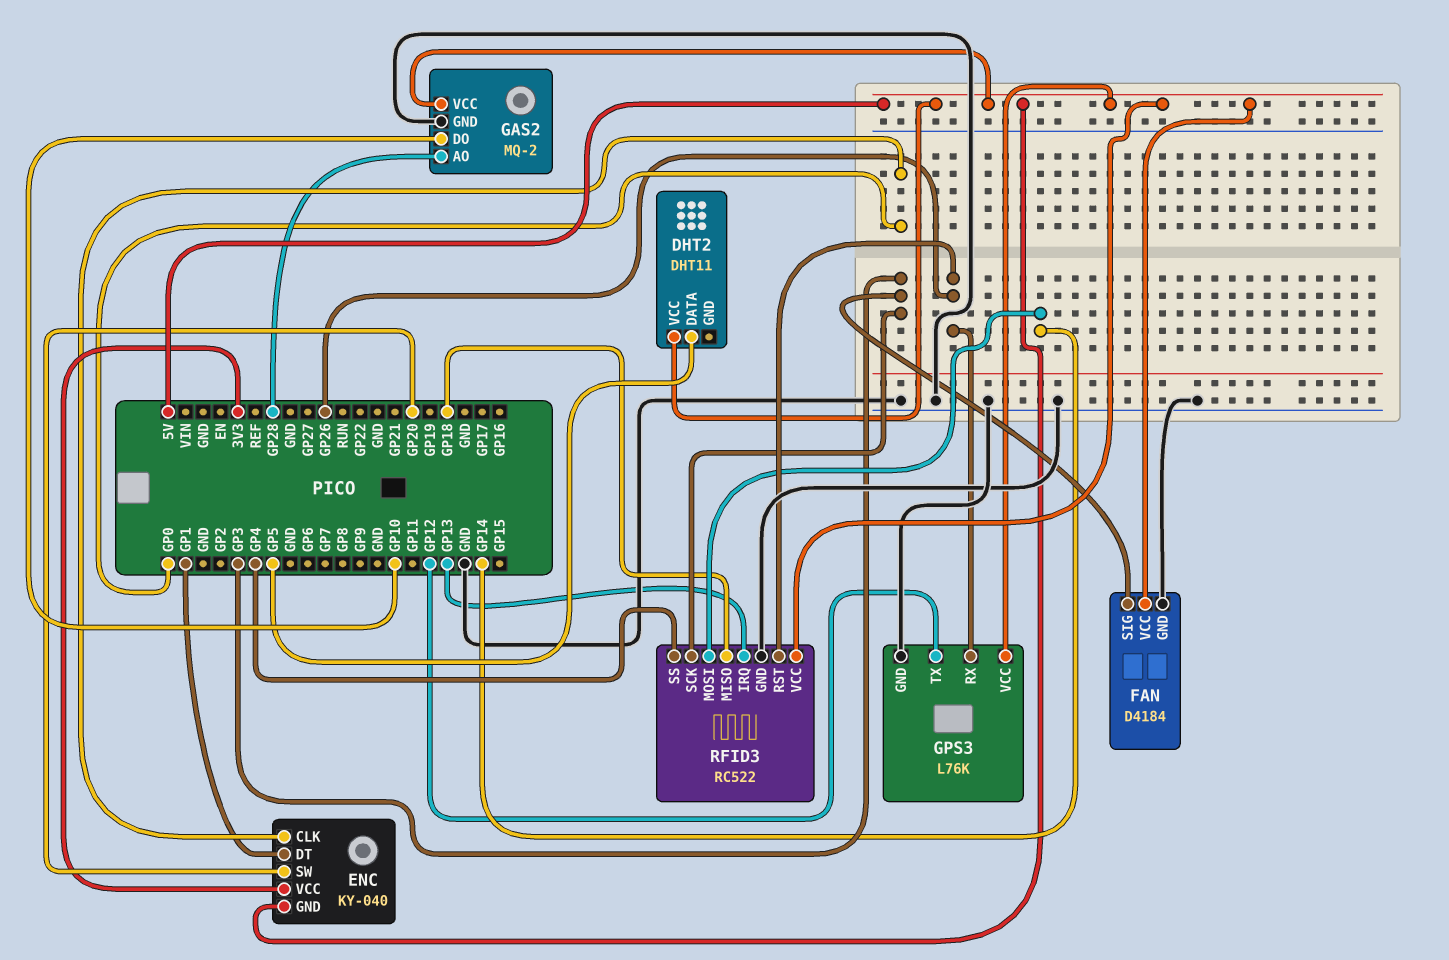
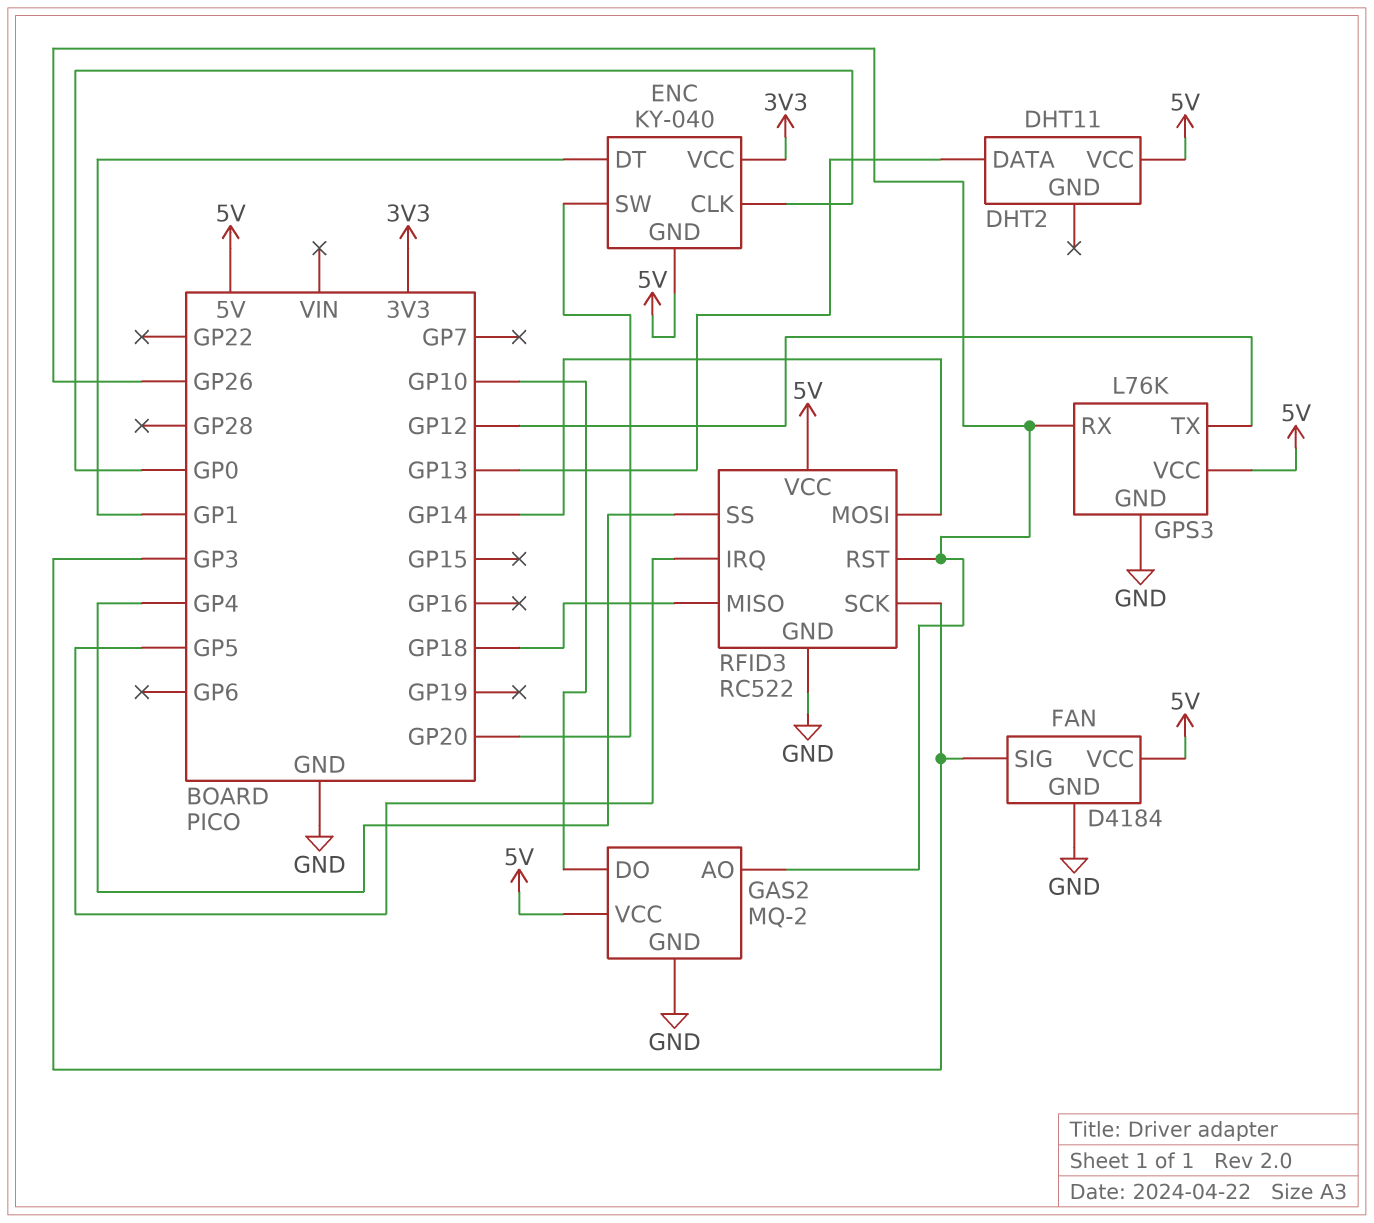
DHT2 pin DATA: GP5 -> GP13
GAS2 pin AO: GP28 -> GP26
RFID3 pin IRQ: GP13 -> GP5

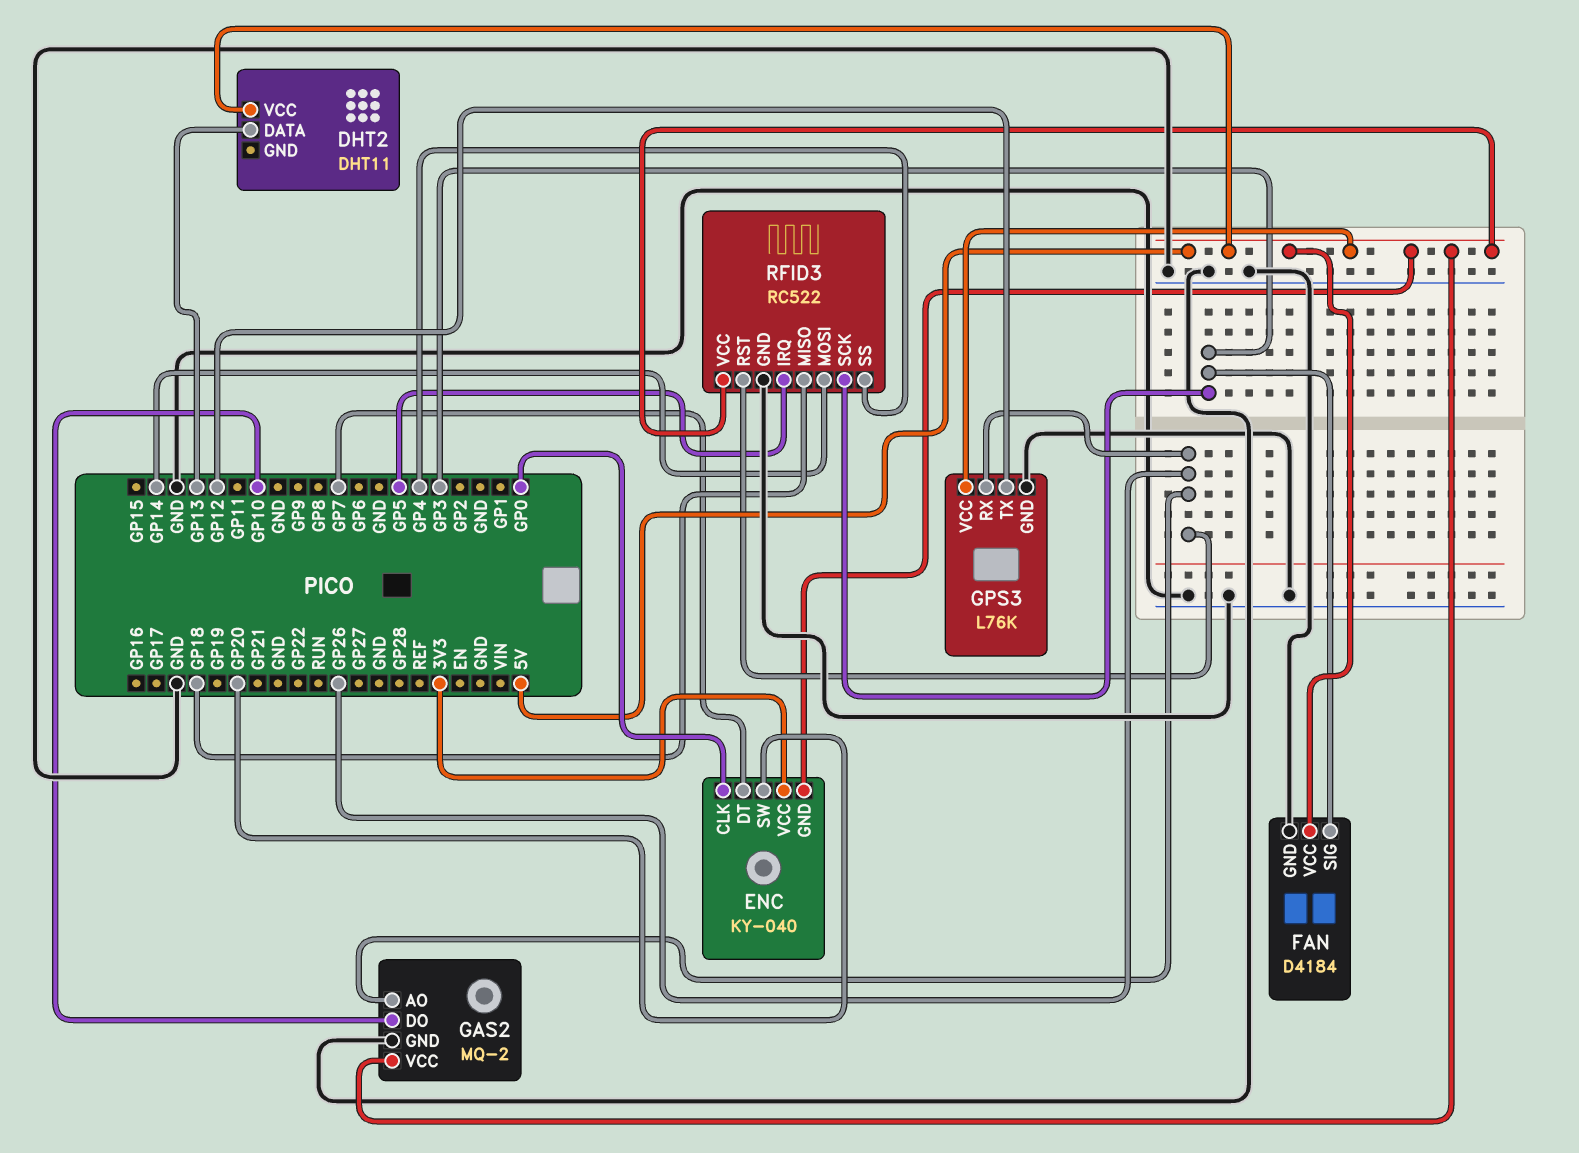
ENC pin DT: GP1 -> GP7

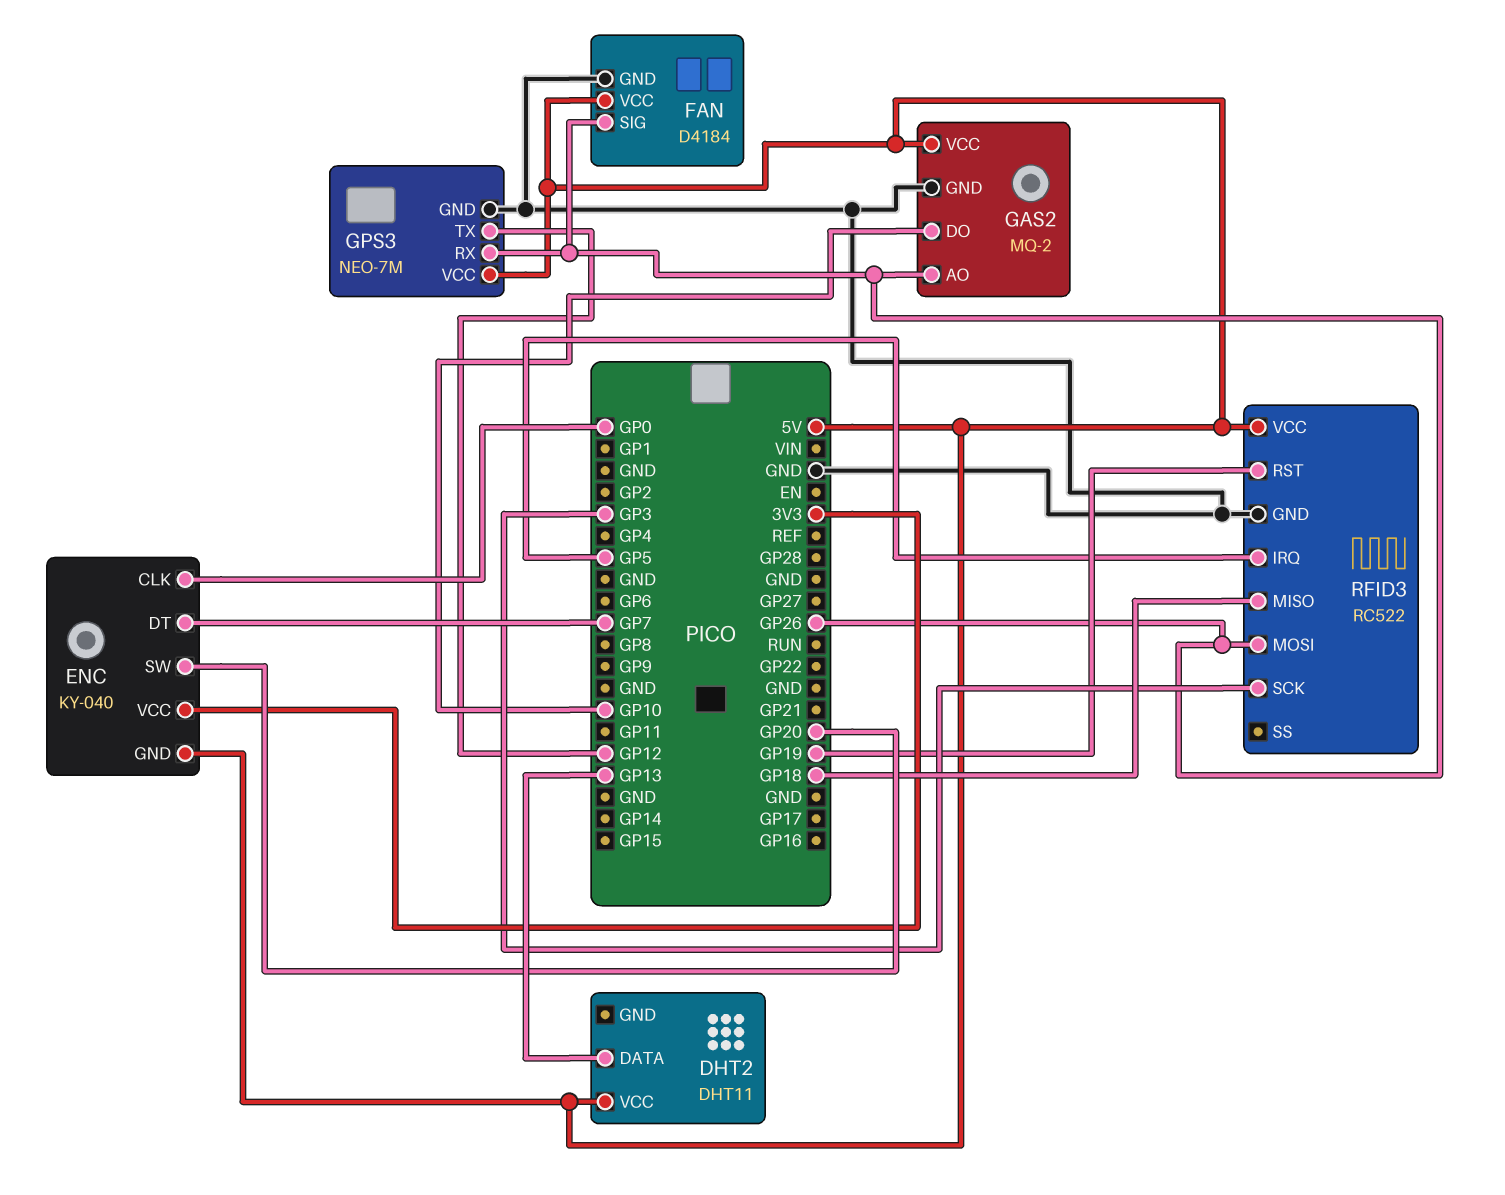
FAN pin SIG: GP3 -> GP26
GPS3: L76K -> NEO-7M
RFID3 pin MOSI: GP14 -> GP26
RFID3 pin RST: GP26 -> GP19
RFID3 pin SS: GP4 -> none

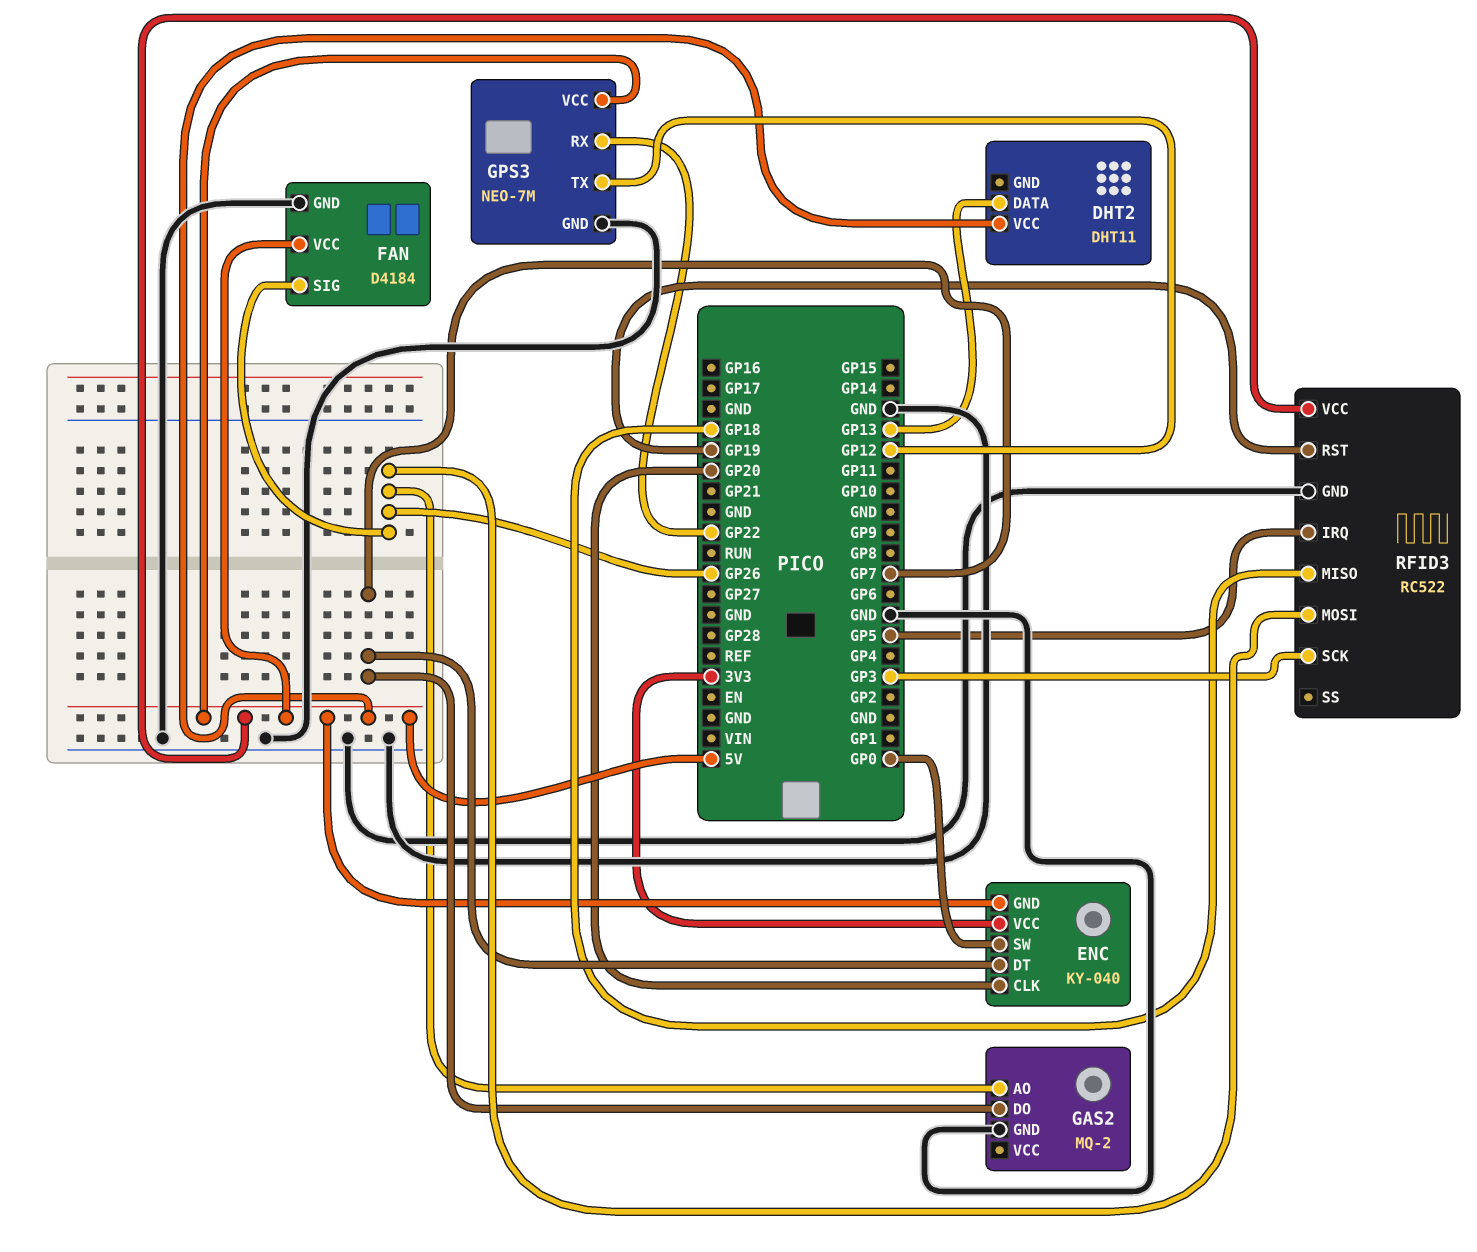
ENC pin CLK: GP0 -> GP20
ENC pin SW: GP20 -> GP0
GAS2 pin DO: GP10 -> GP7
GAS2 pin VCC: 5V -> none
GPS3 pin RX: GP26 -> GP22

